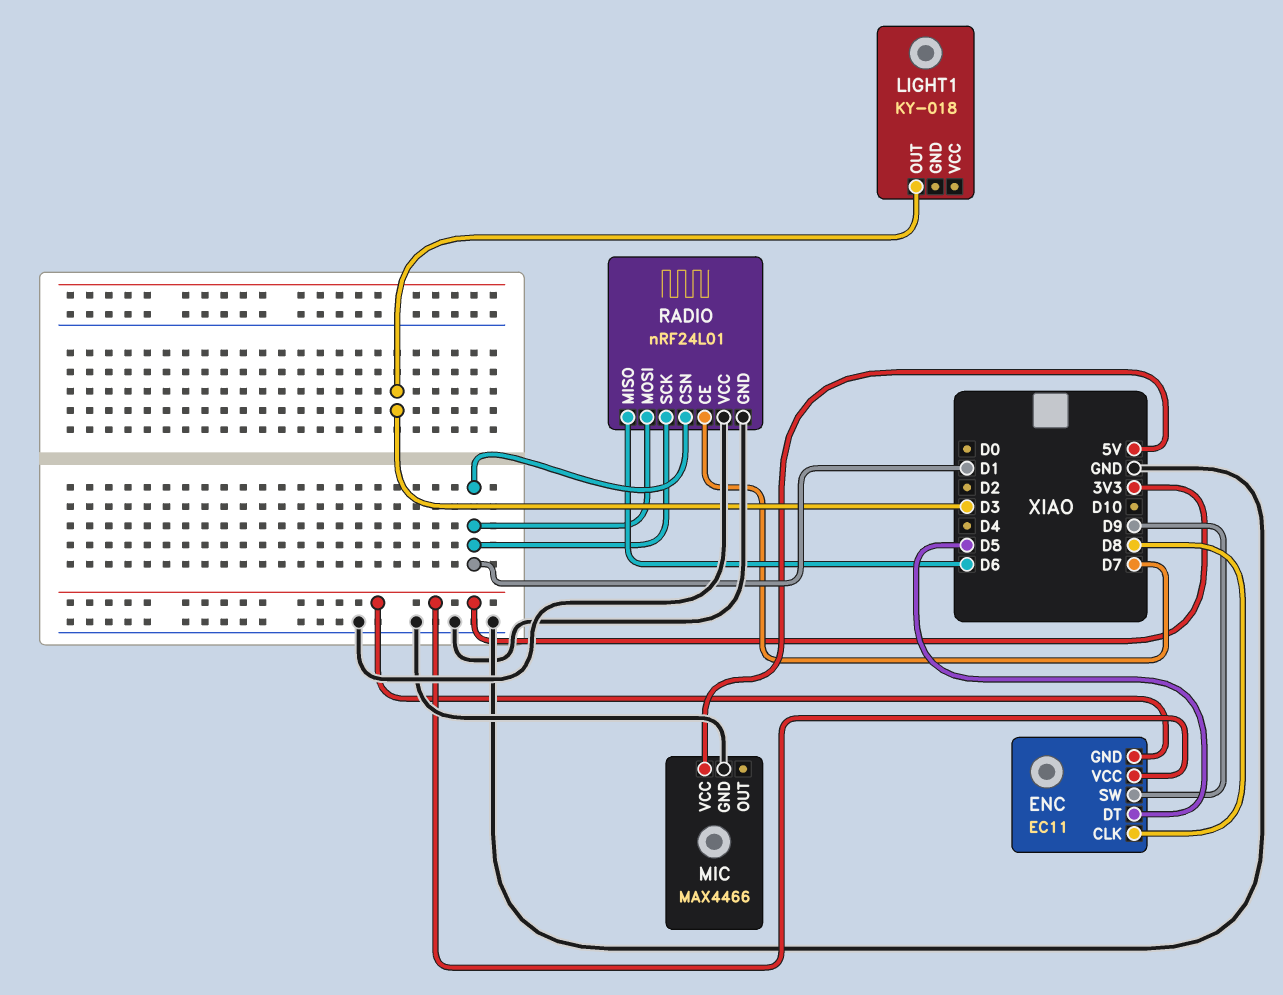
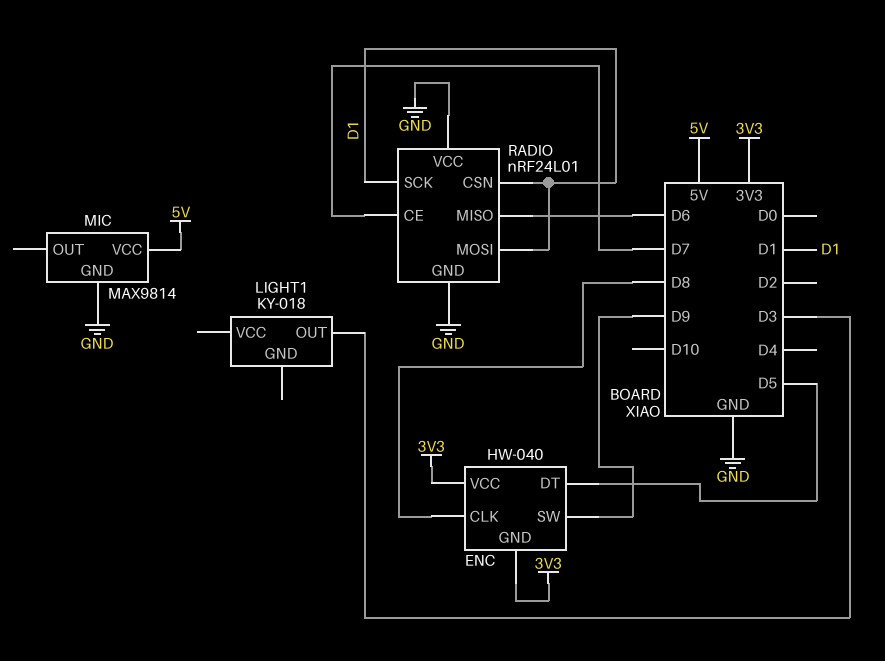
ENC: EC11 -> HW-040
MIC: MAX4466 -> MAX9814

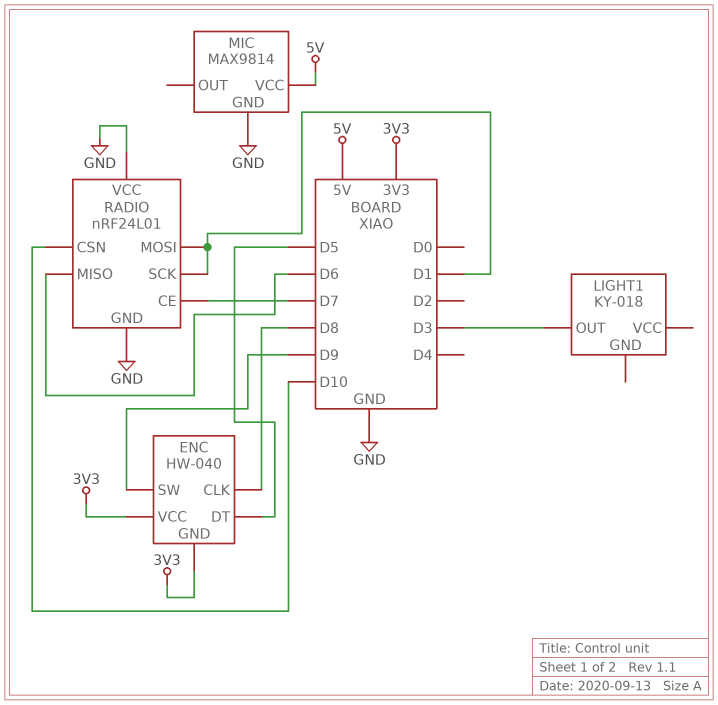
RADIO pin CSN: D1 -> D10

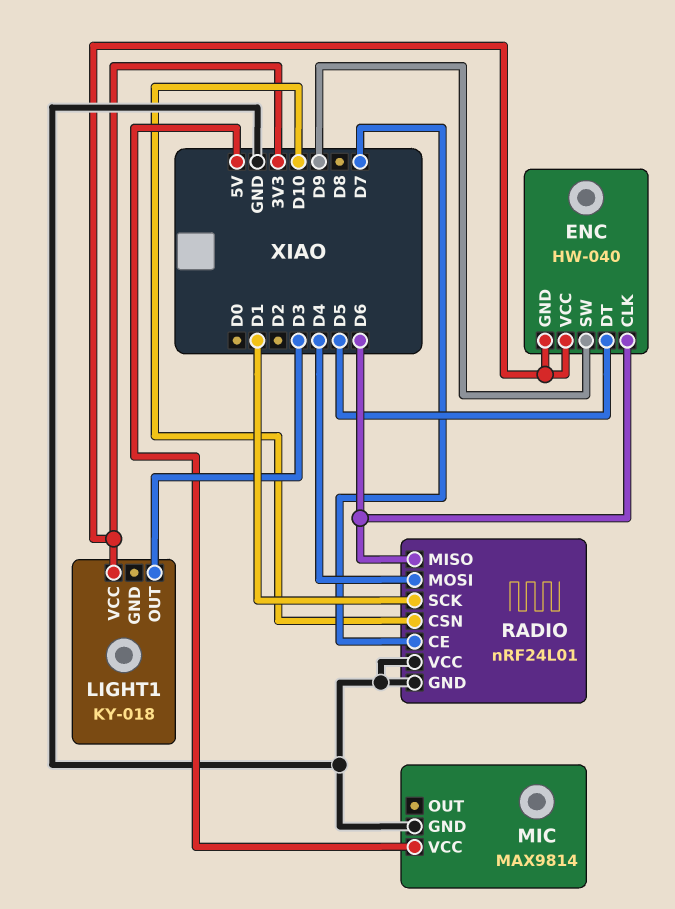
ENC pin CLK: D8 -> D6
LIGHT1 pin VCC: none -> 3V3
RADIO pin MOSI: D1 -> D4

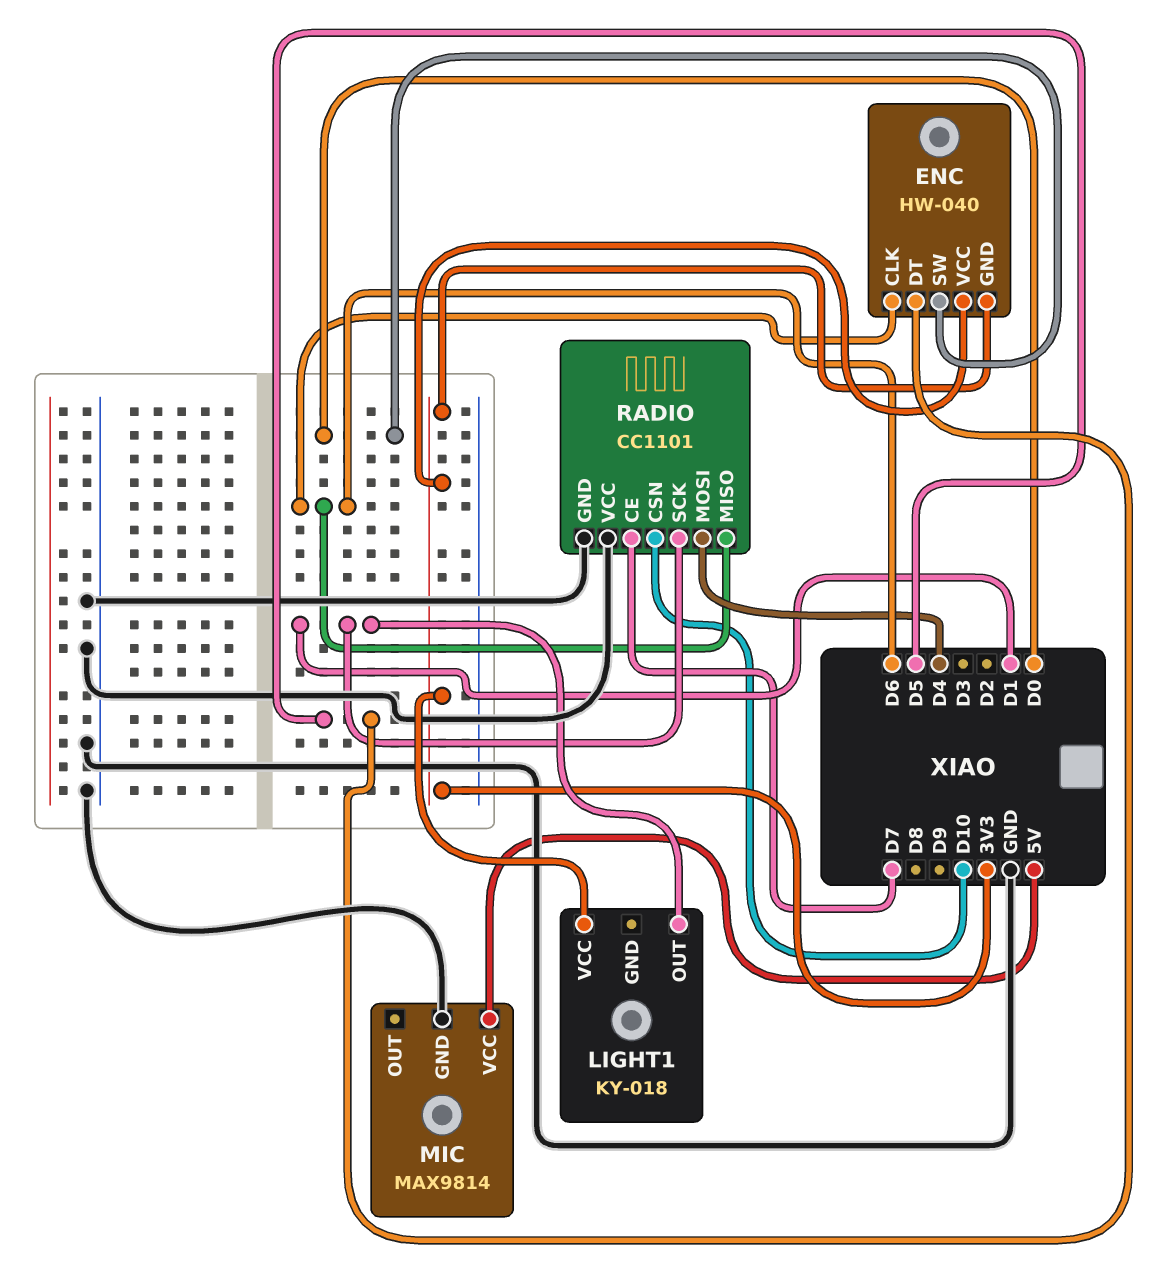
ENC pin SW: D9 -> D0
LIGHT1 pin OUT: D3 -> D1
RADIO: nRF24L01 -> CC1101

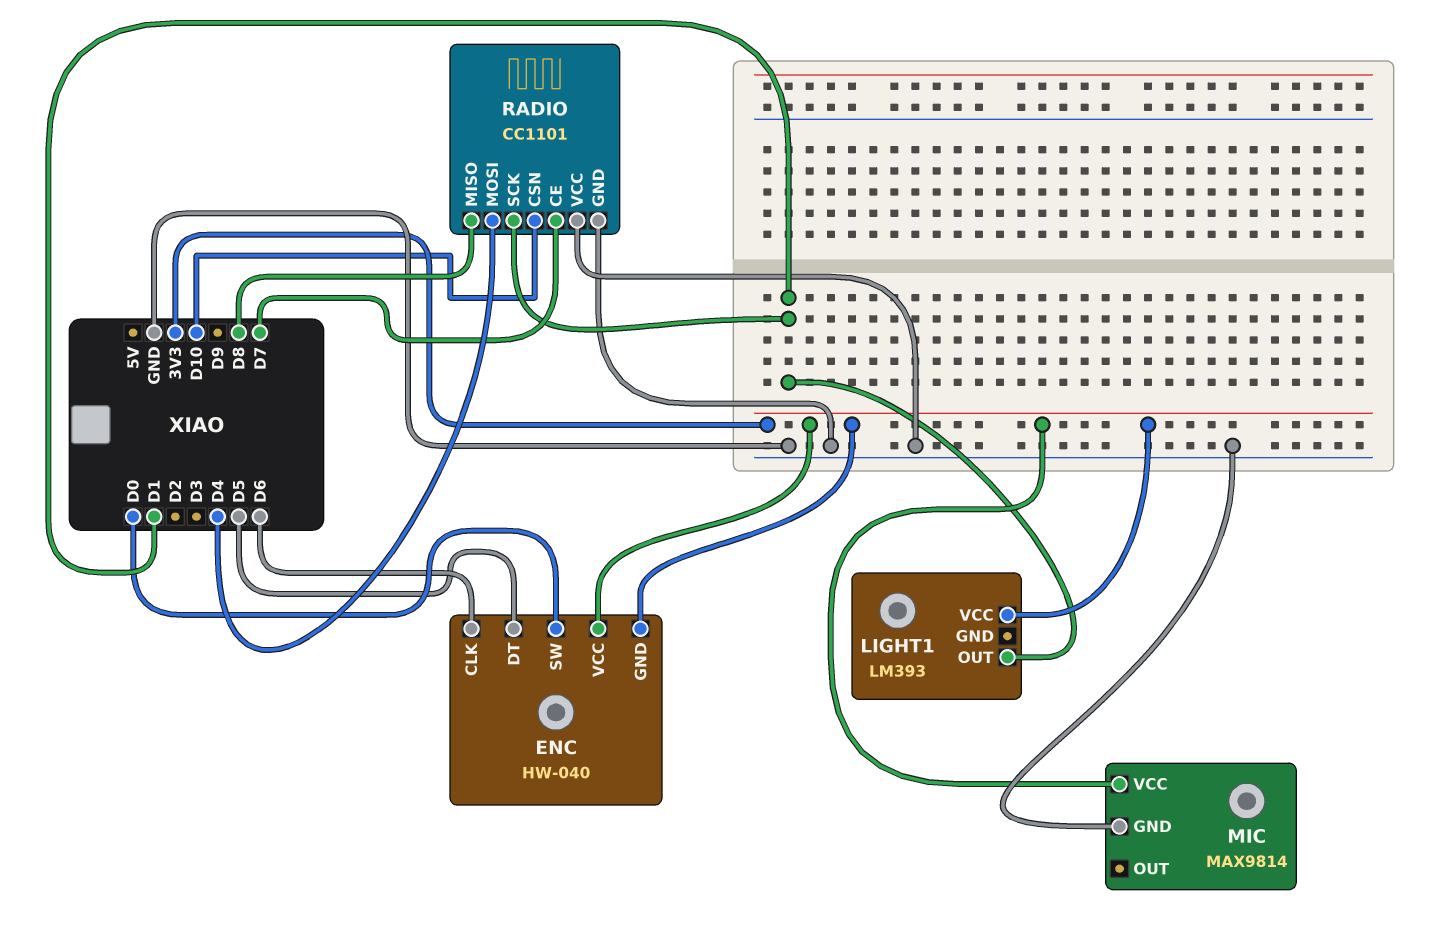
LIGHT1: KY-018 -> LM393
MIC pin VCC: 5V -> 3V3
RADIO pin MISO: D6 -> D8

